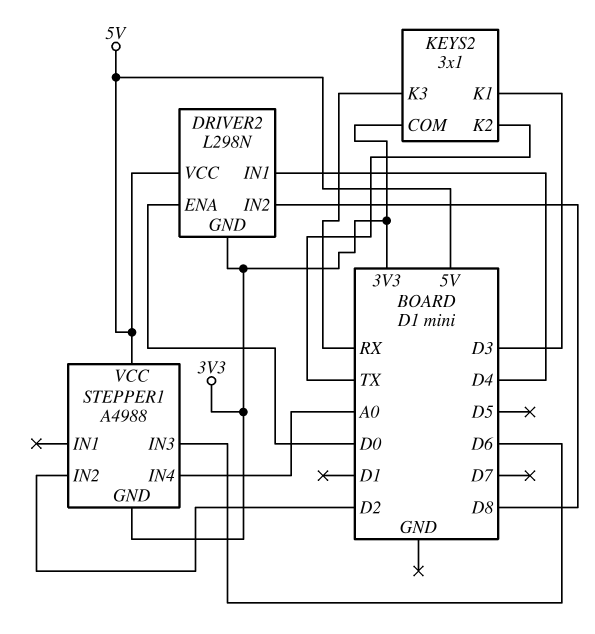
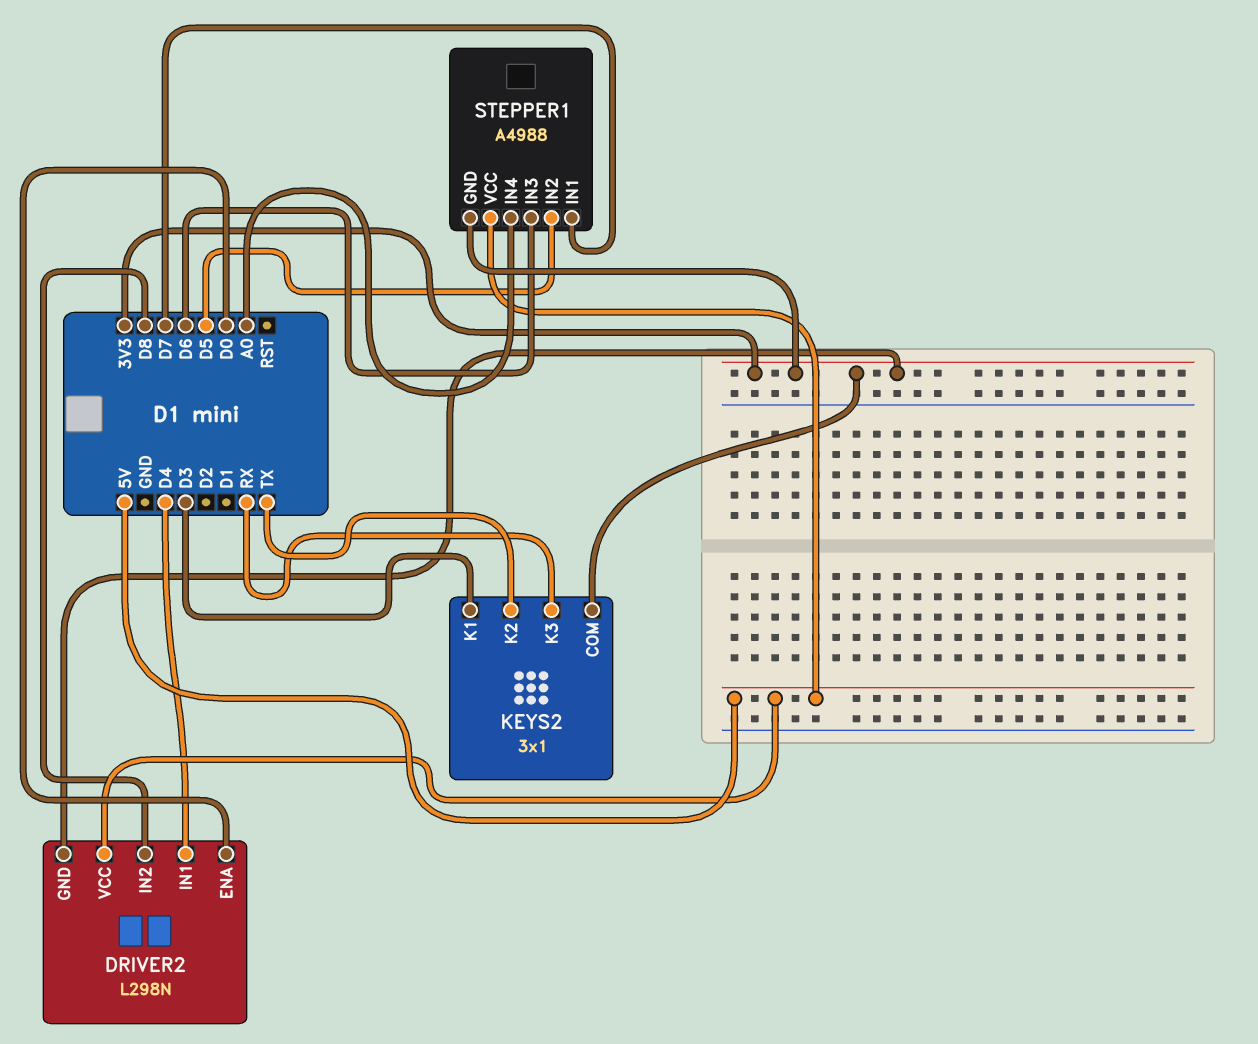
STEPPER1 pin IN1: none -> D7
STEPPER1 pin IN2: D2 -> D5

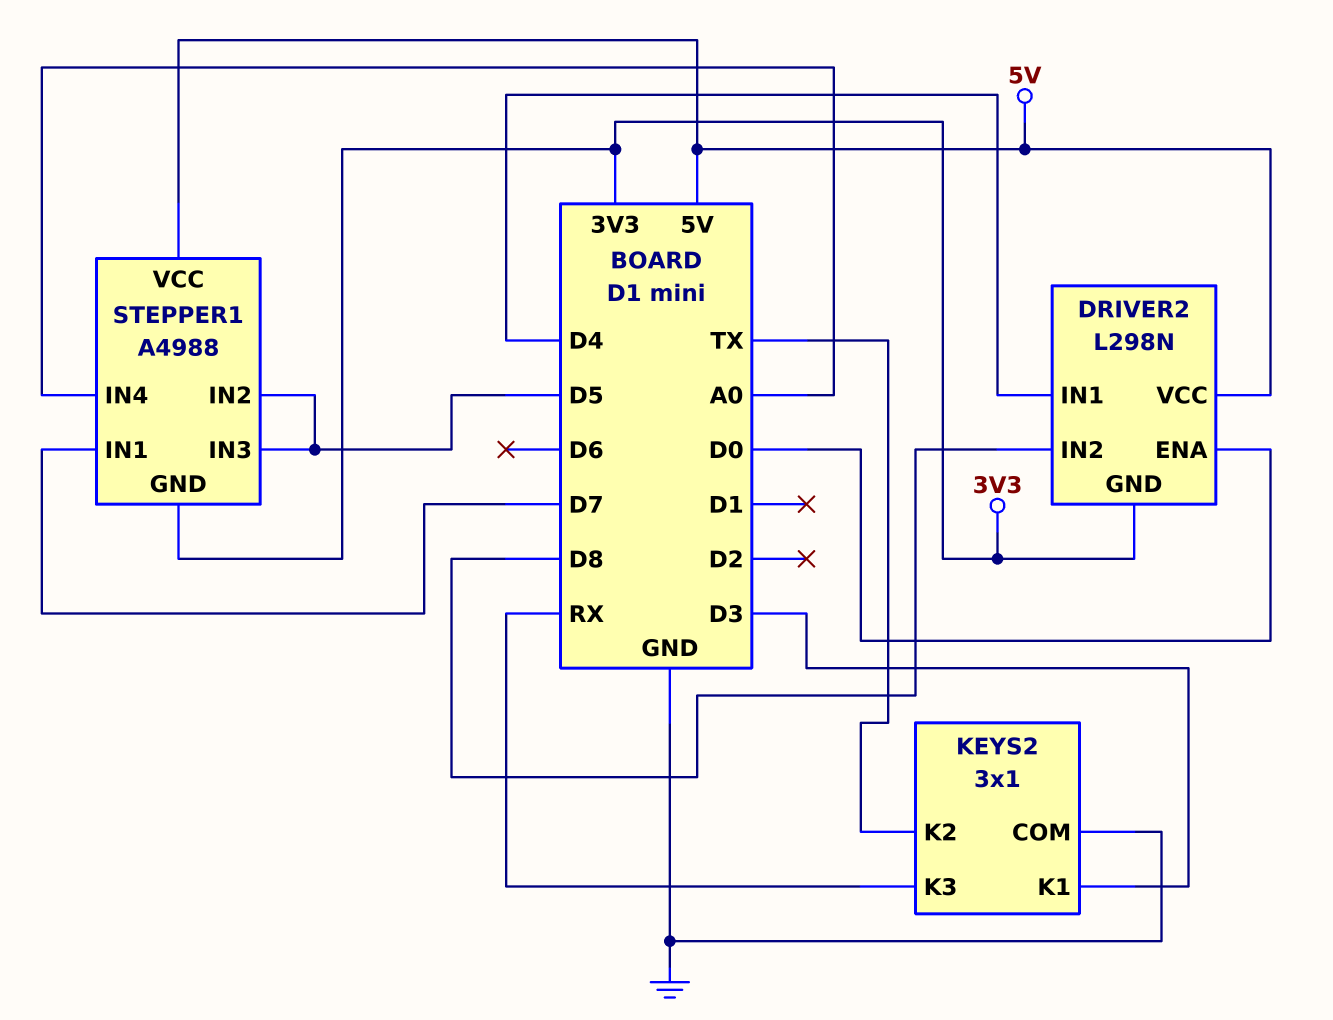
KEYS2 pin COM: 3V3 -> GND
STEPPER1 pin IN3: D6 -> D5

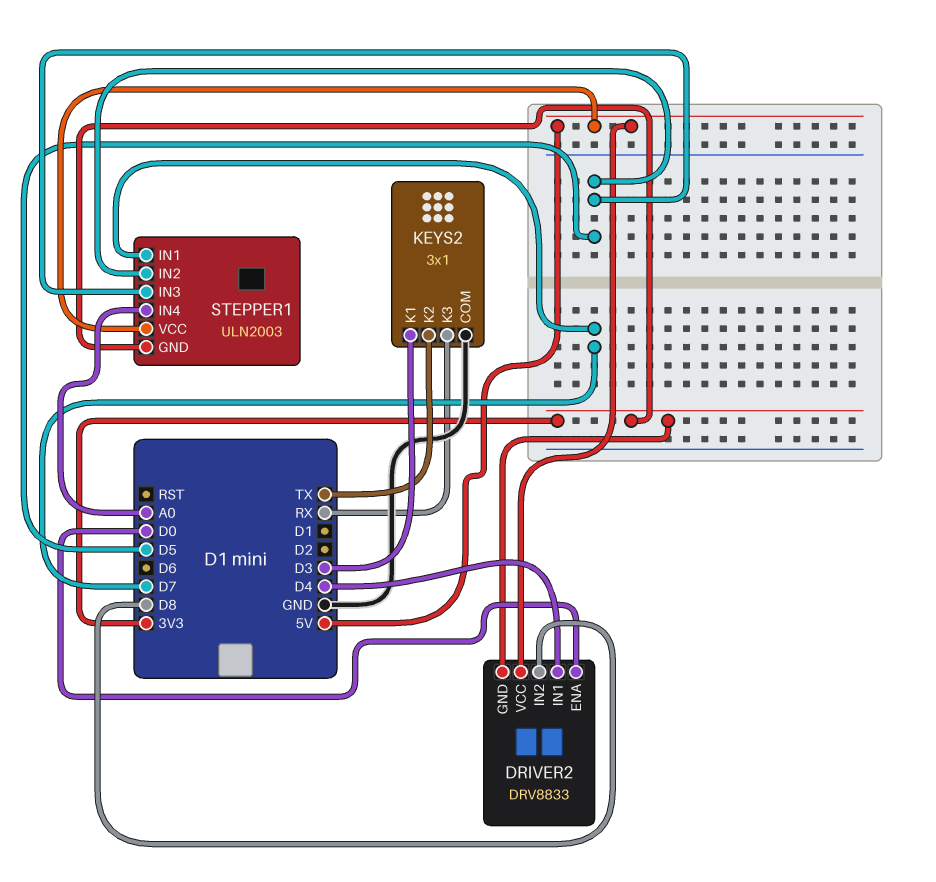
DRIVER2: L298N -> DRV8833
STEPPER1: A4988 -> ULN2003

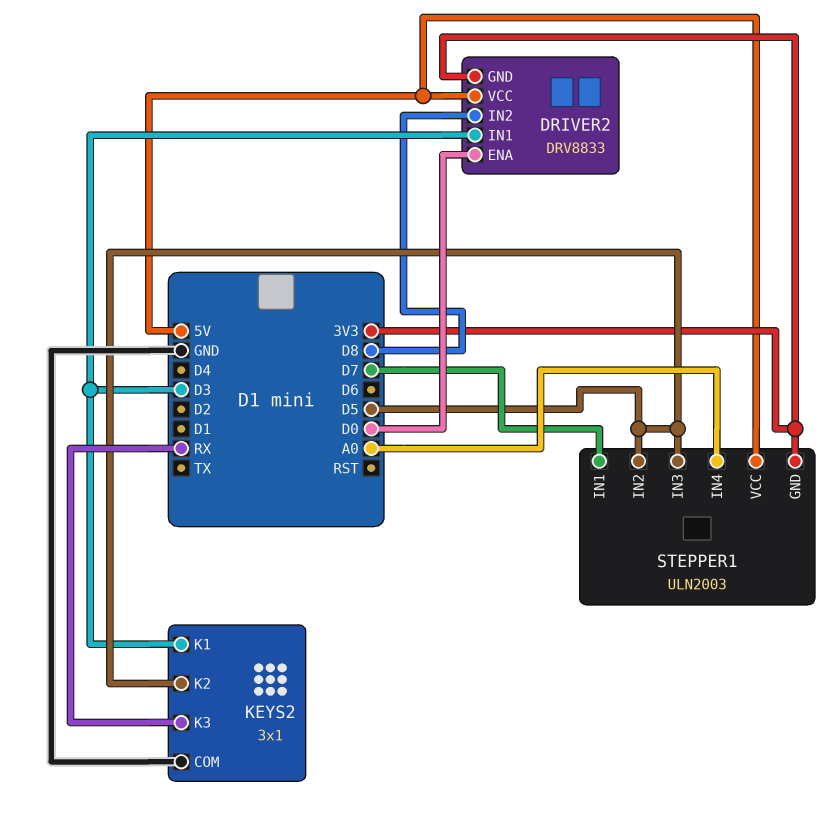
DRIVER2 pin IN1: D4 -> D3
KEYS2 pin K2: TX -> D5

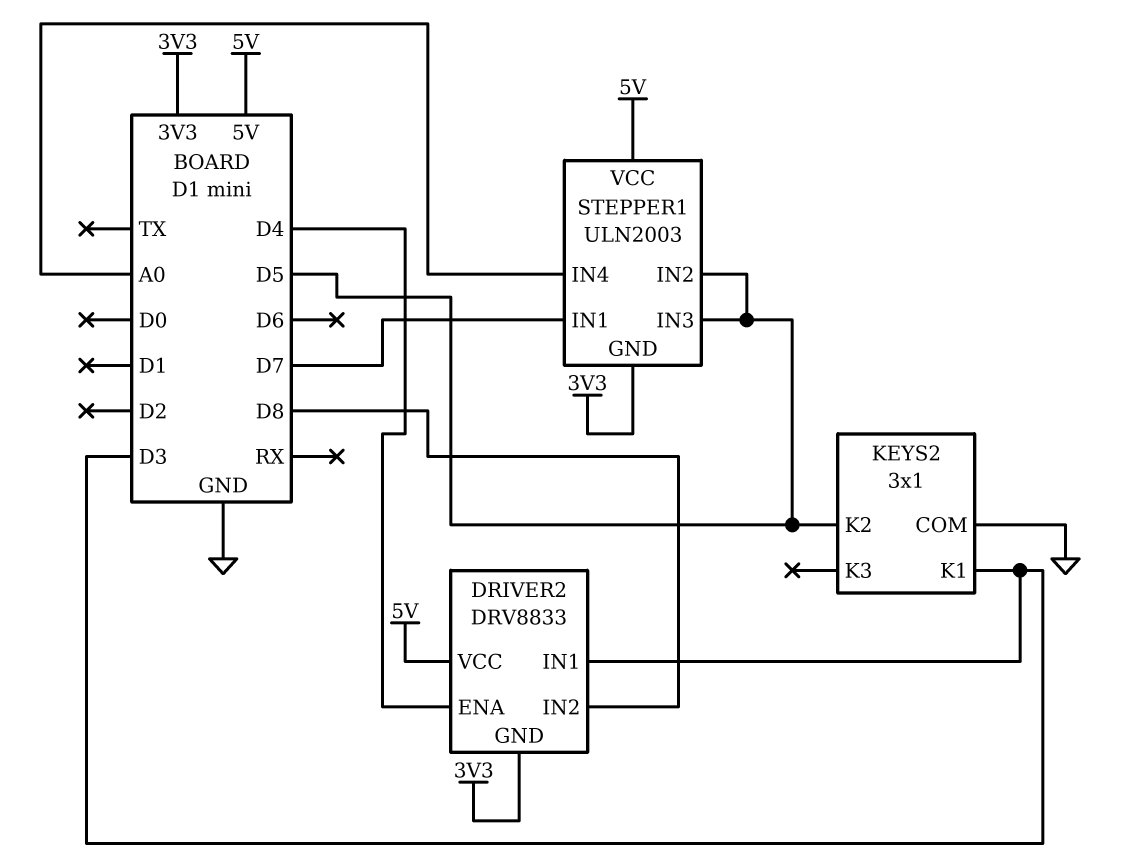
DRIVER2 pin ENA: D0 -> D4
KEYS2 pin K3: RX -> none

